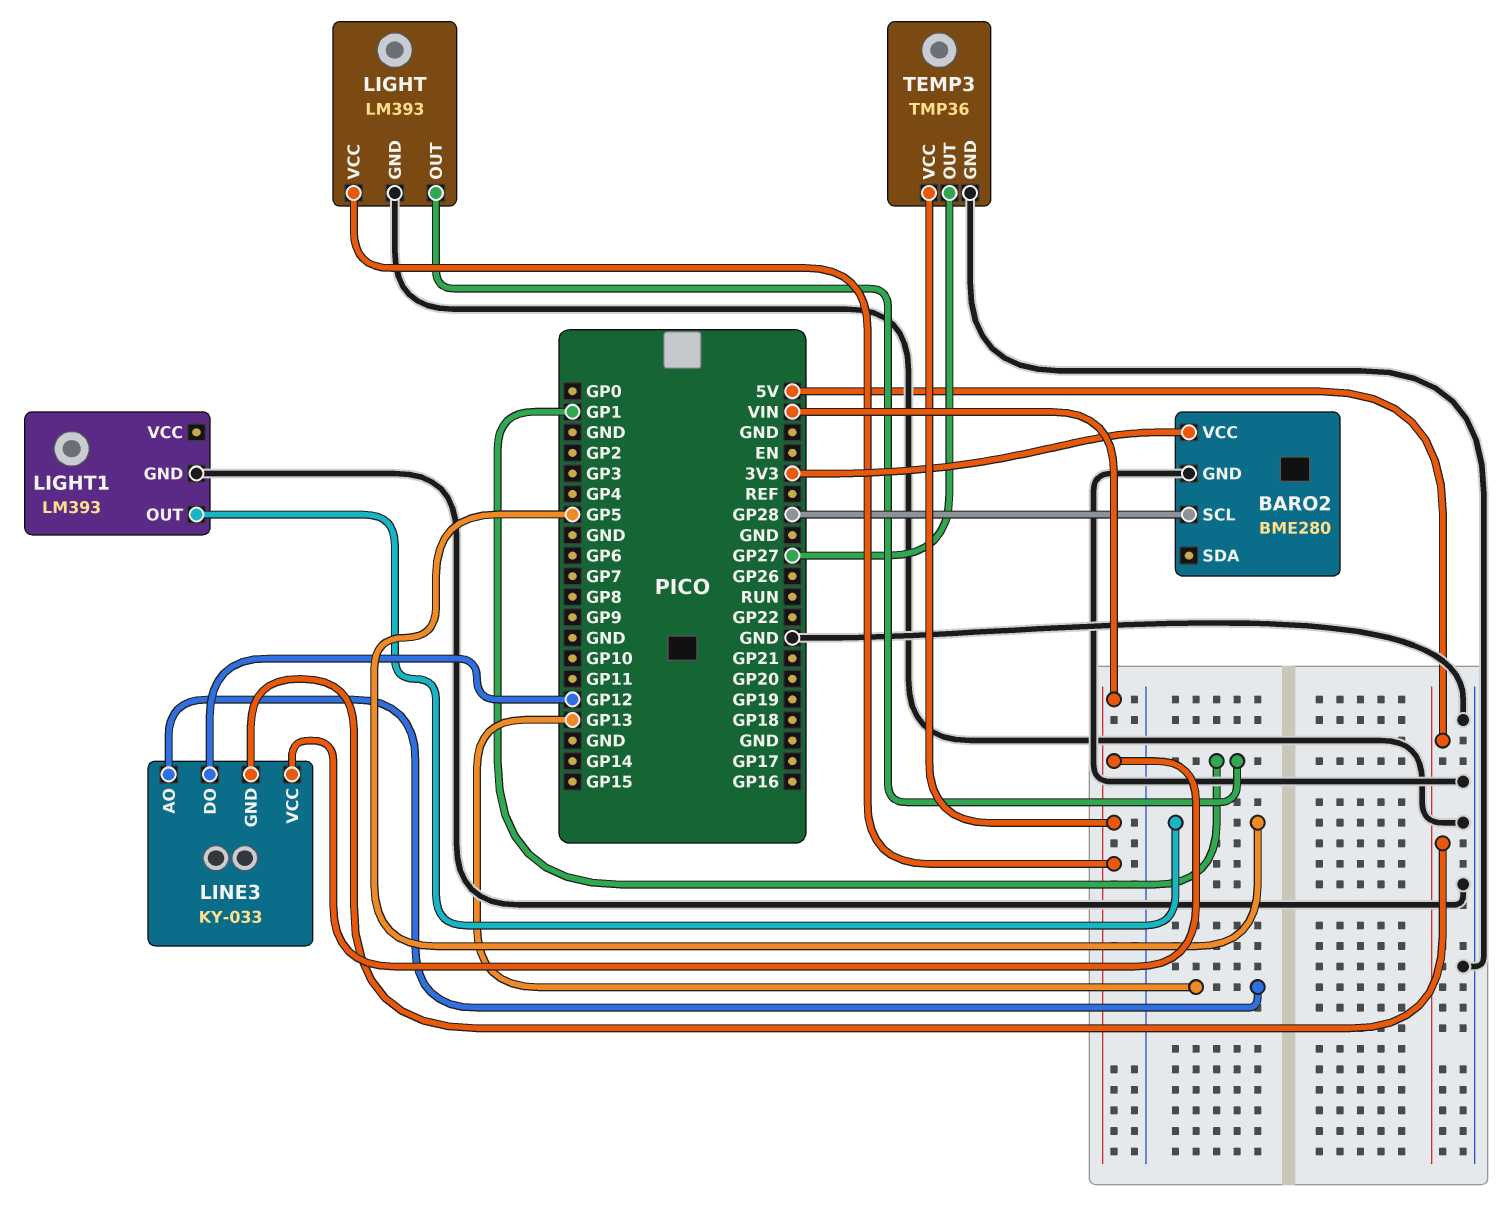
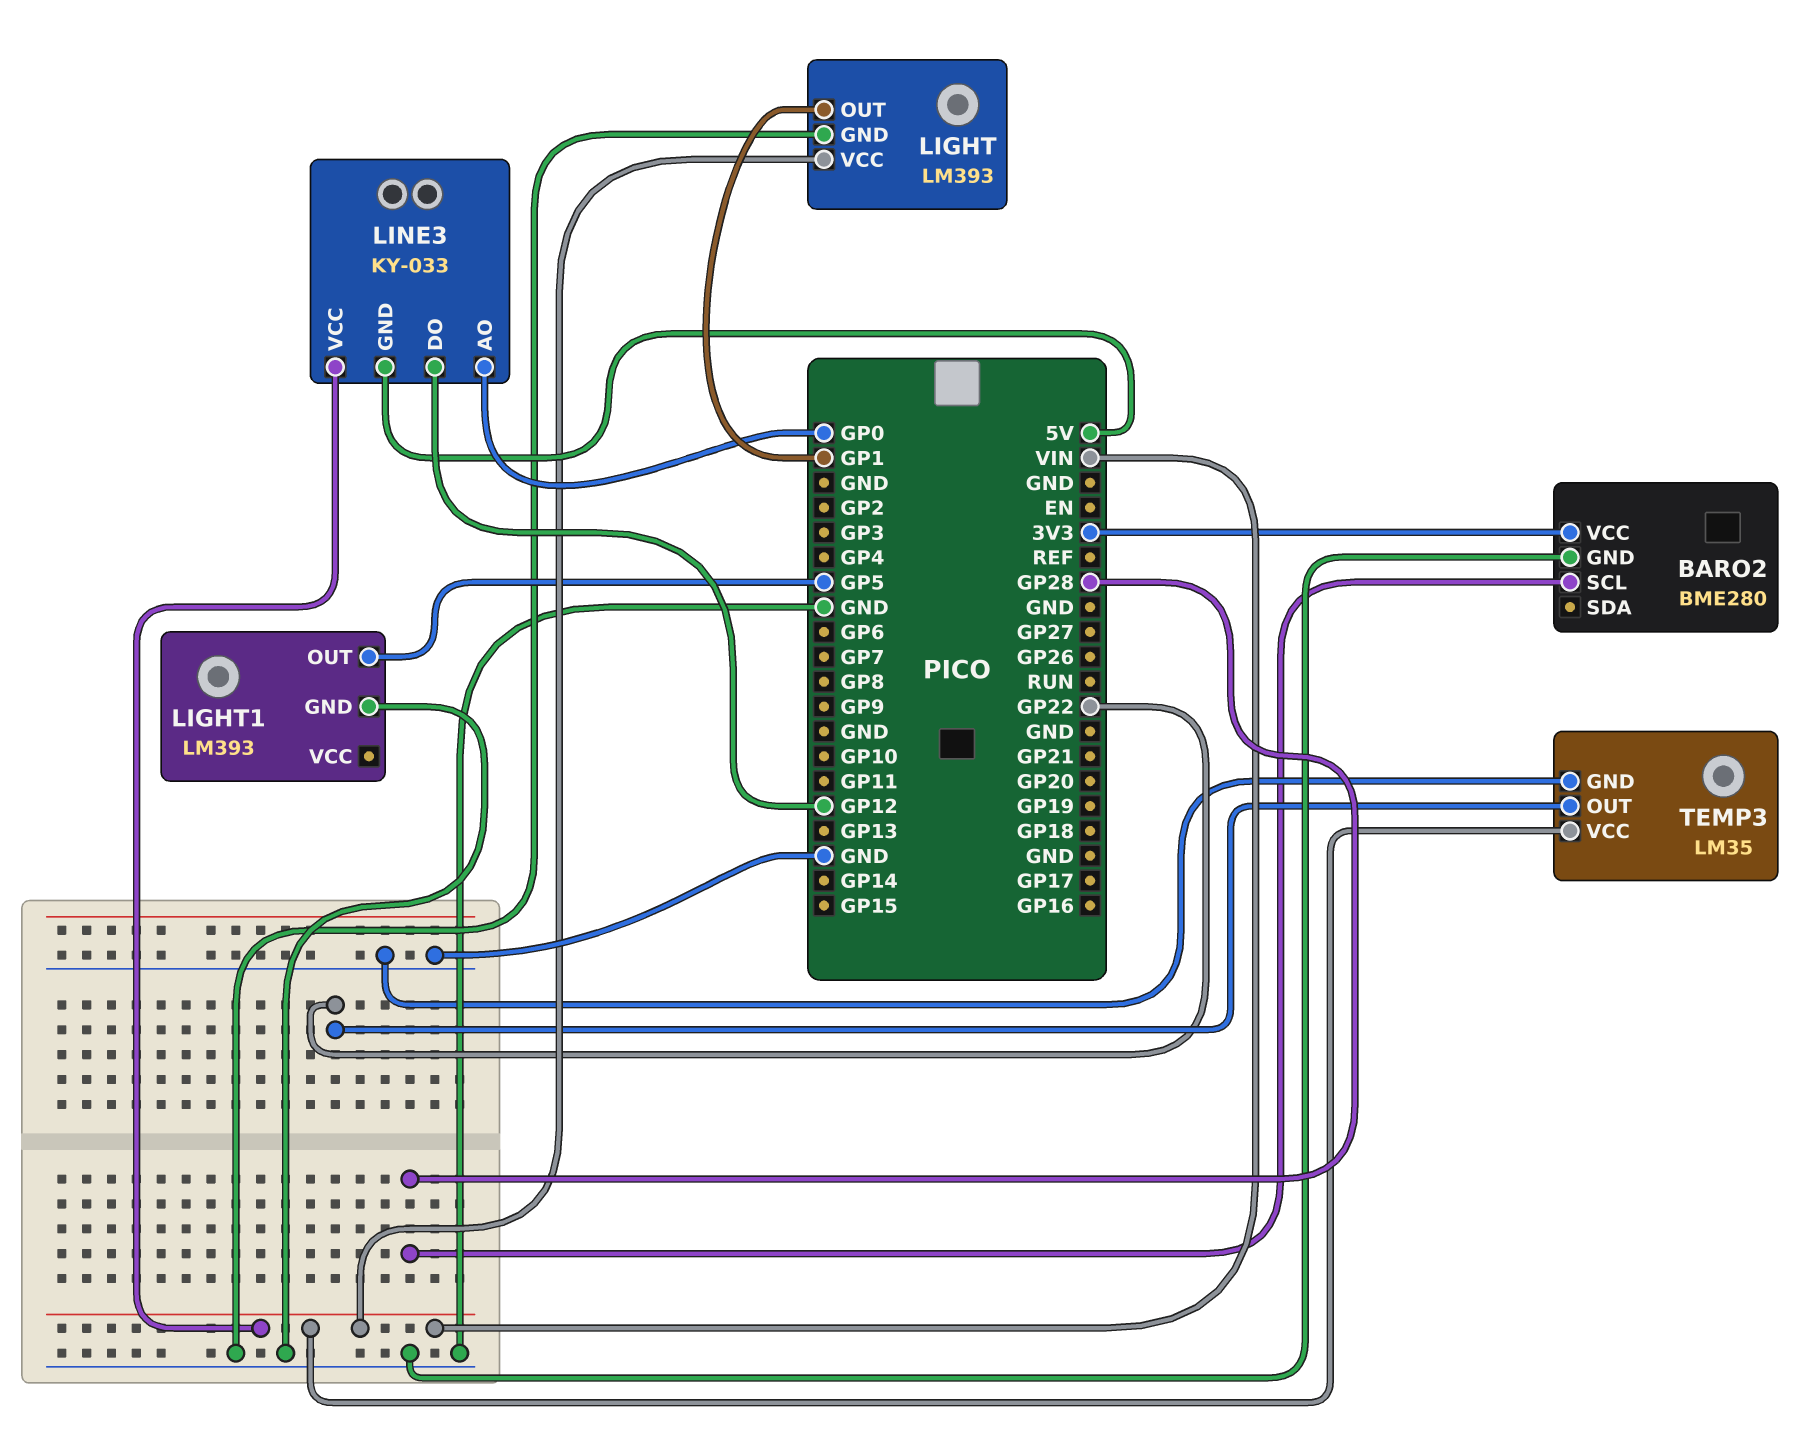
LINE3 pin AO: GP13 -> GP0
TEMP3: TMP36 -> LM35
TEMP3 pin OUT: GP27 -> GP22

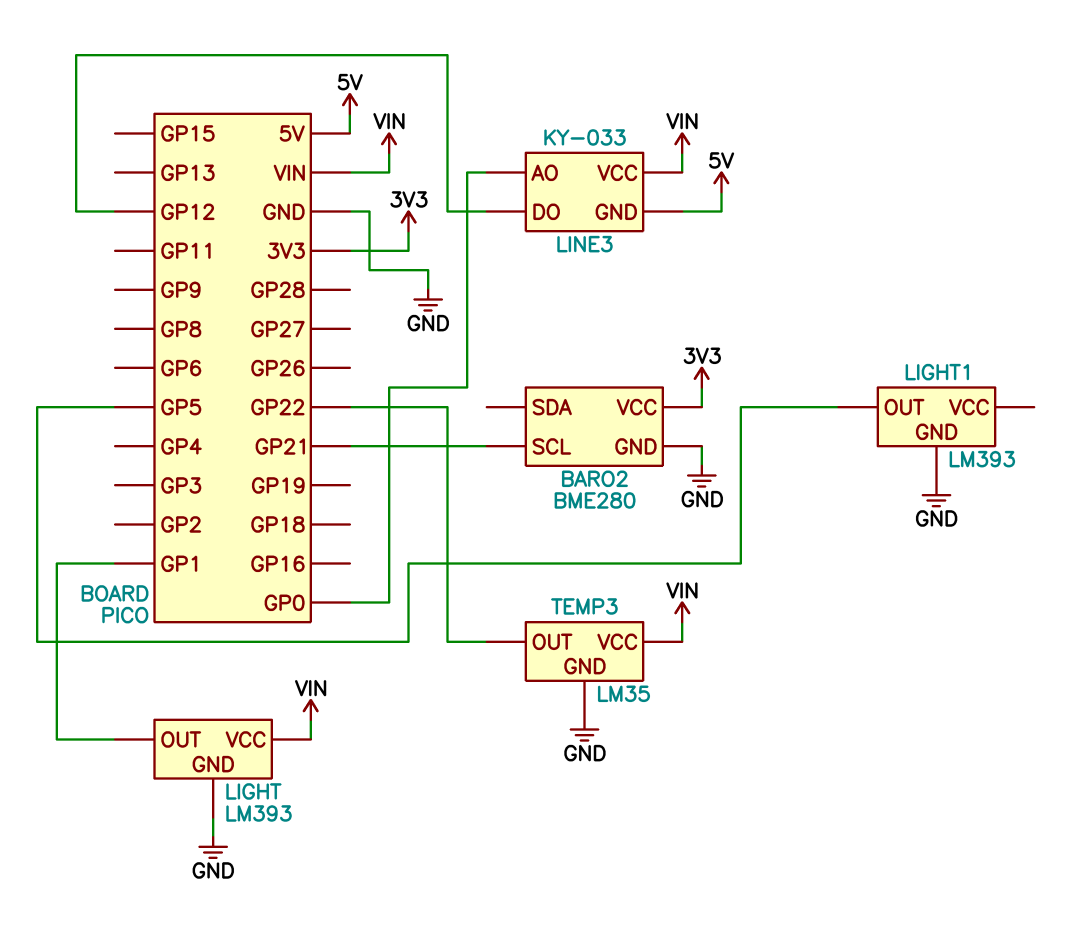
BARO2 pin SCL: GP28 -> GP21

